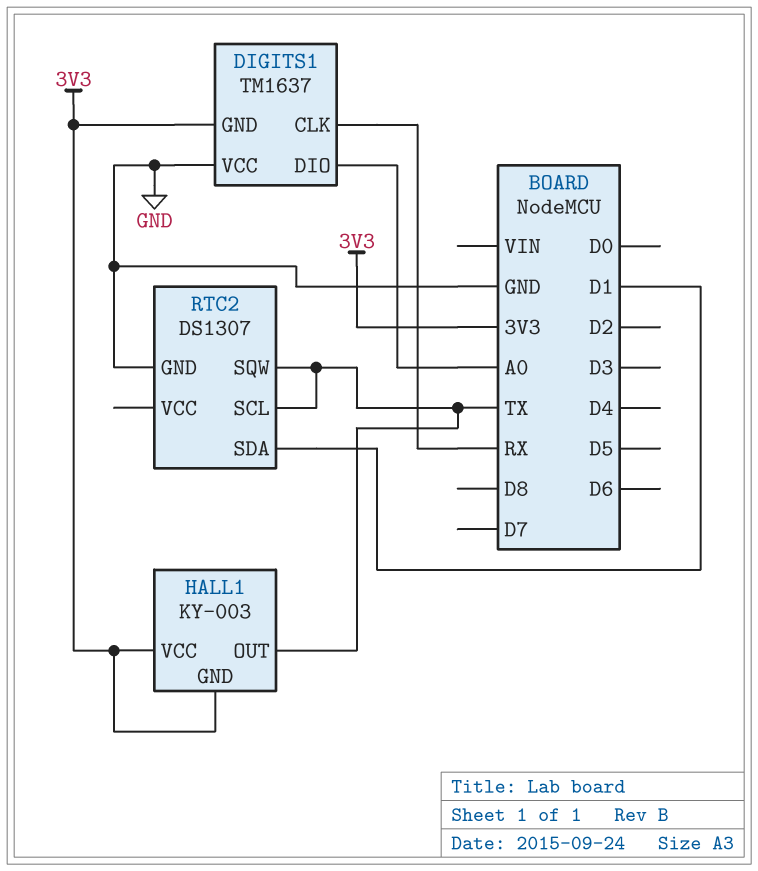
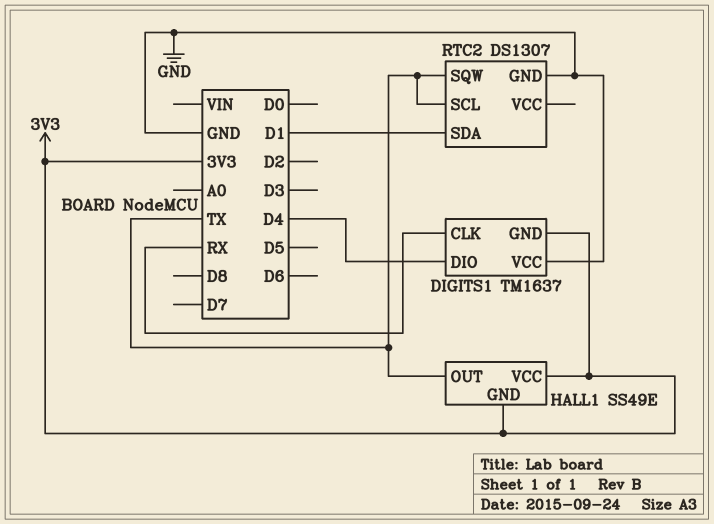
DIGITS1 pin DIO: A0 -> D4
HALL1: KY-003 -> SS49E

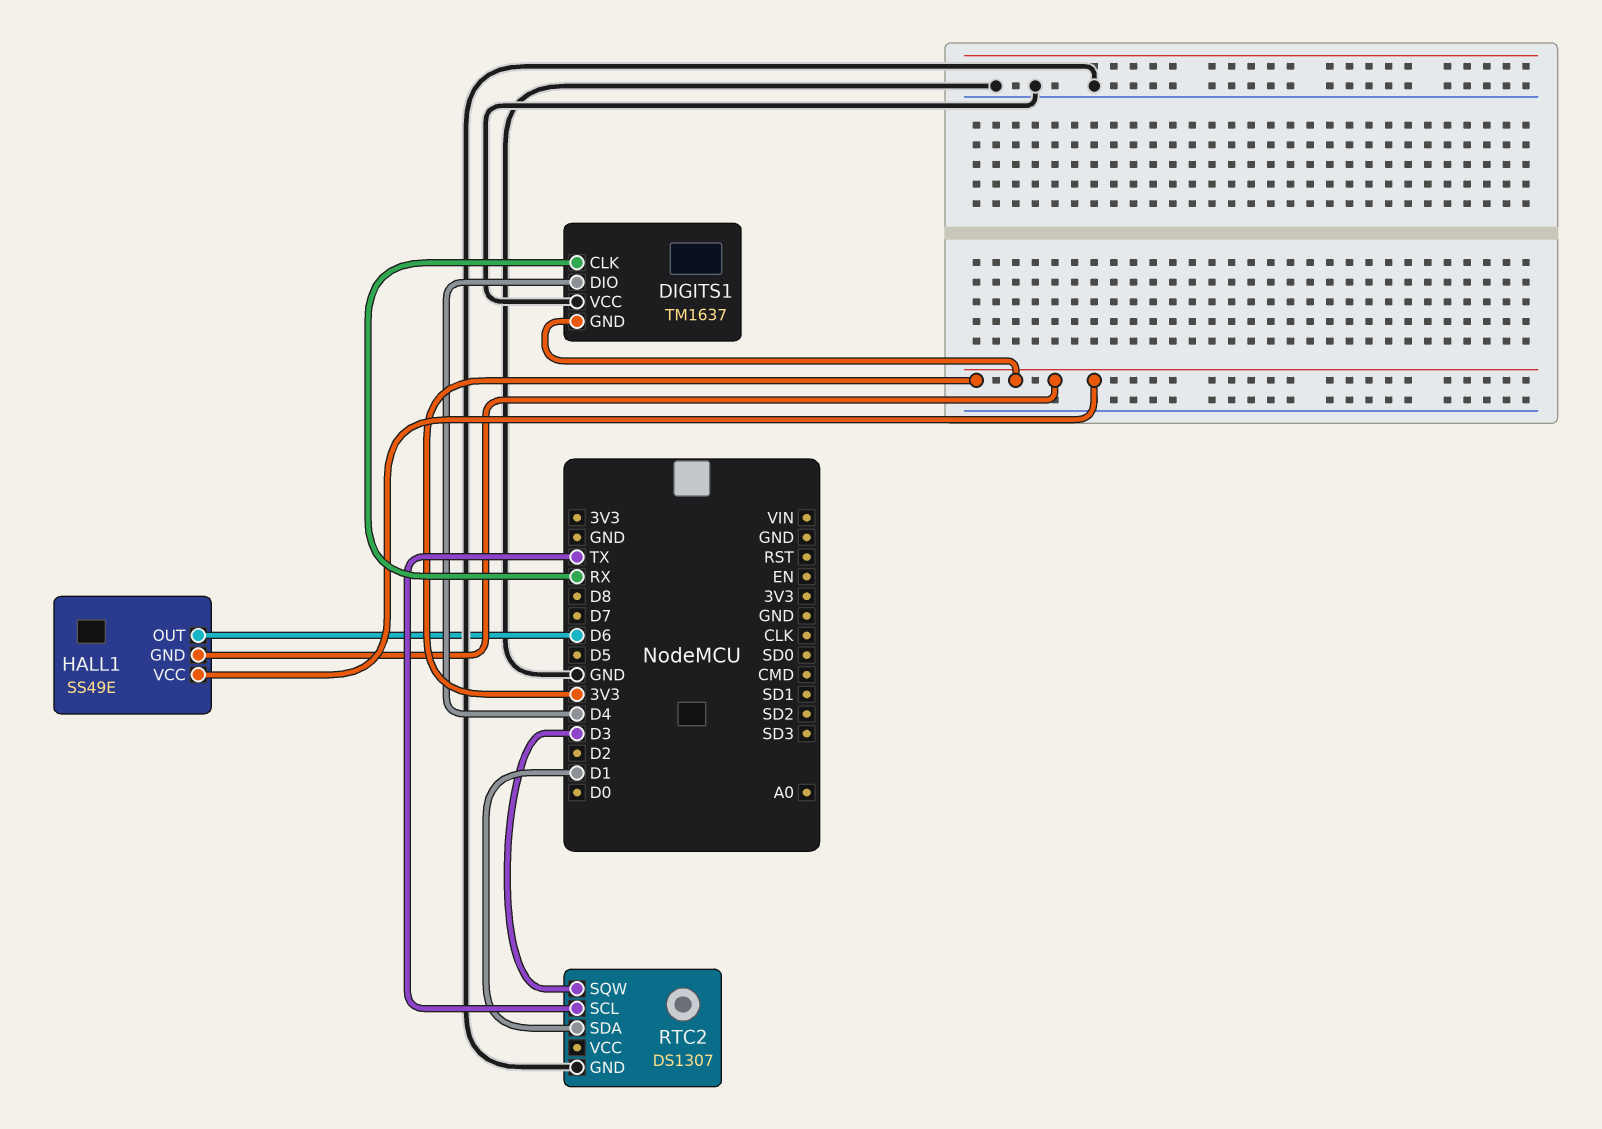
HALL1 pin OUT: TX -> D6
RTC2 pin SQW: TX -> D3

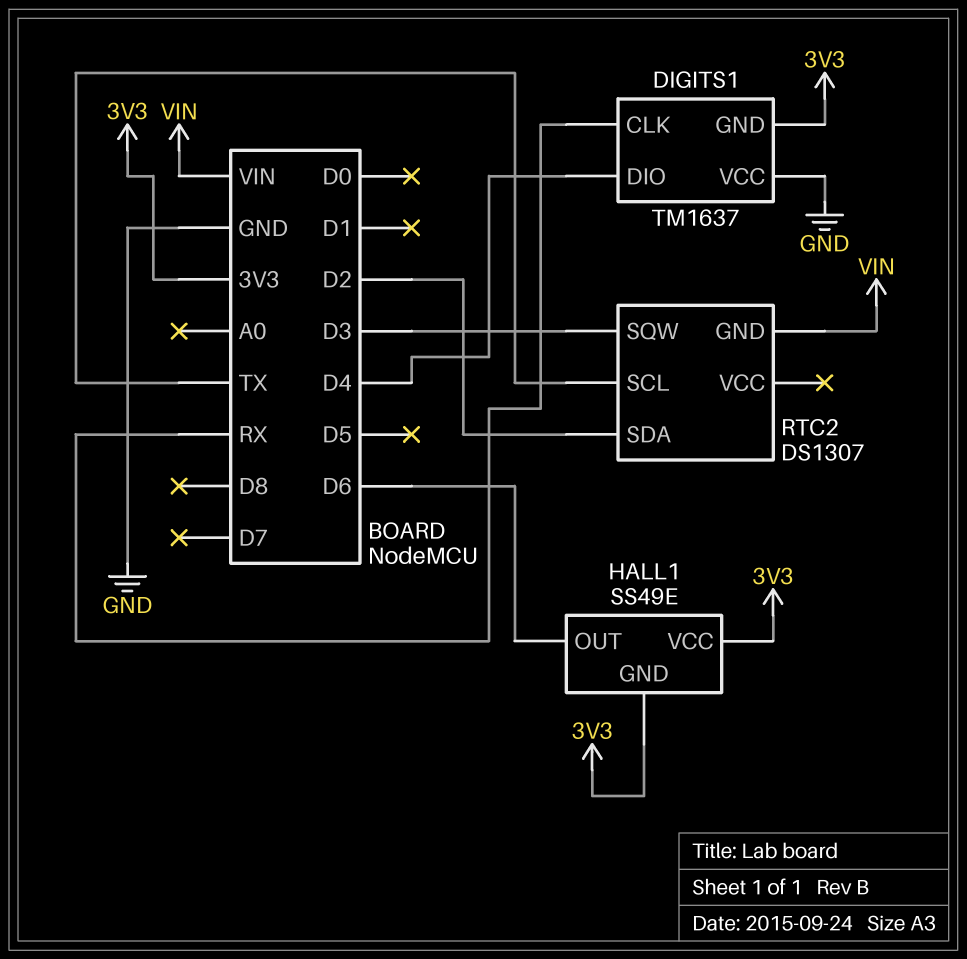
RTC2 pin GND: GND -> VIN
RTC2 pin SDA: D1 -> D2

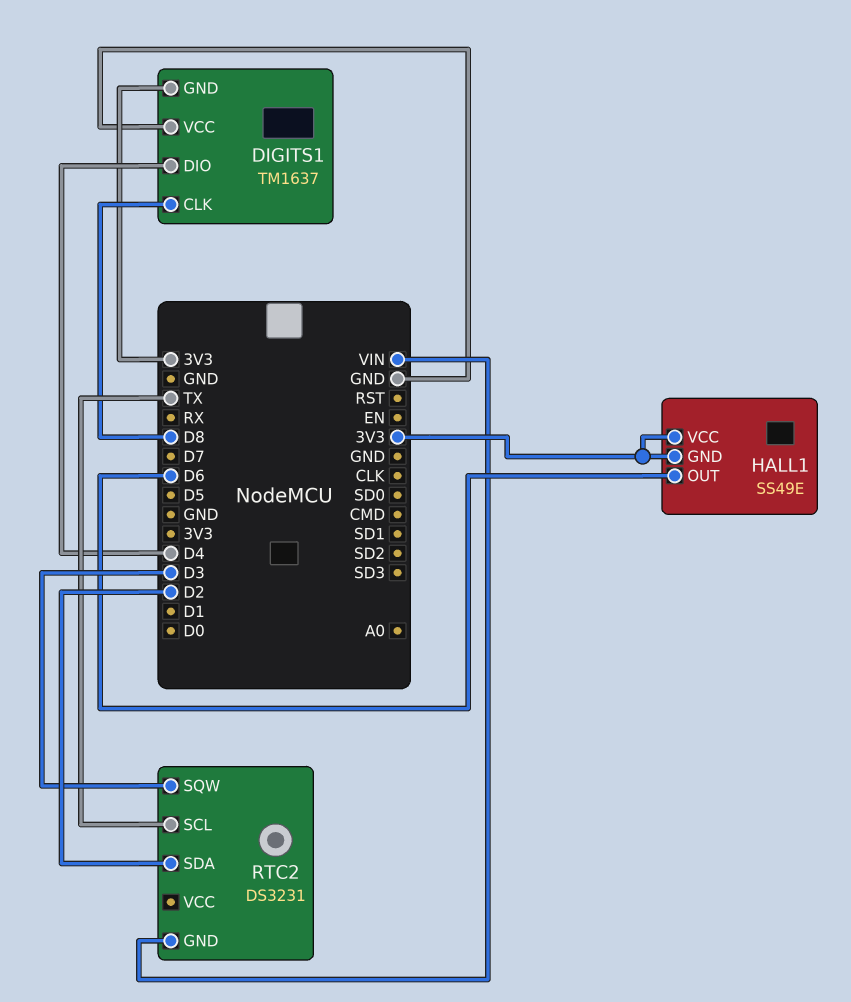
DIGITS1 pin CLK: RX -> D8
RTC2: DS1307 -> DS3231

